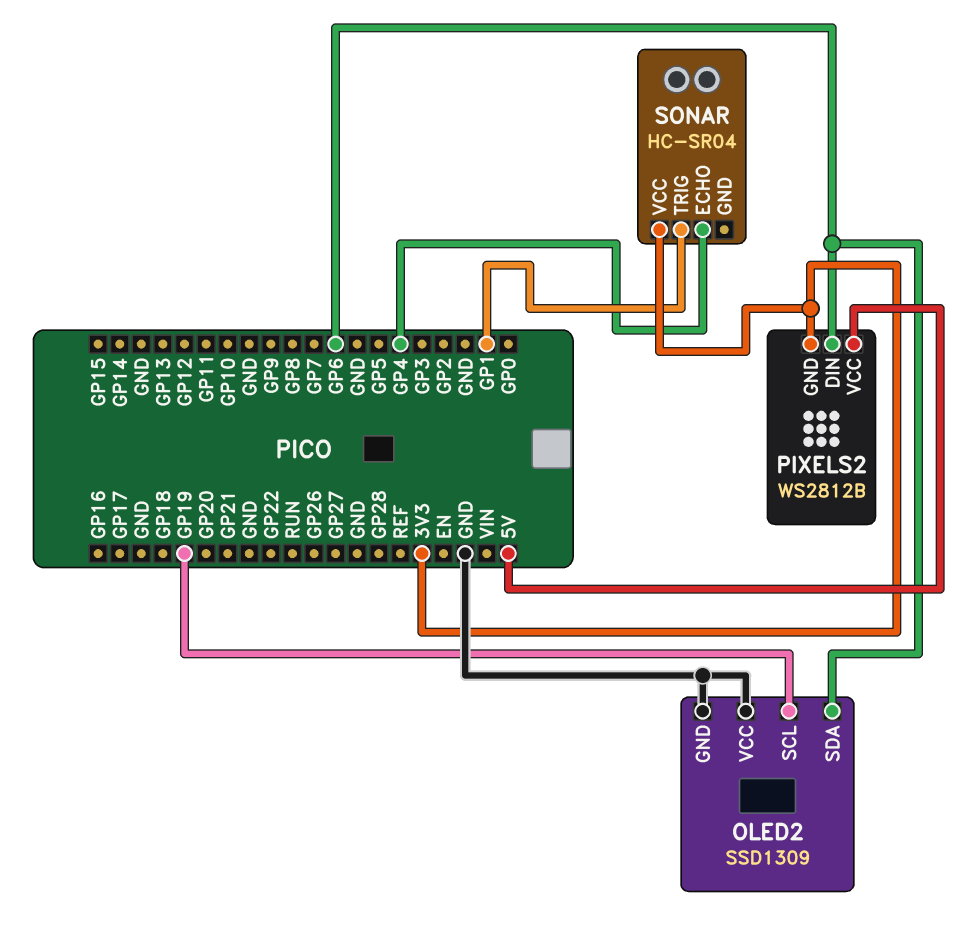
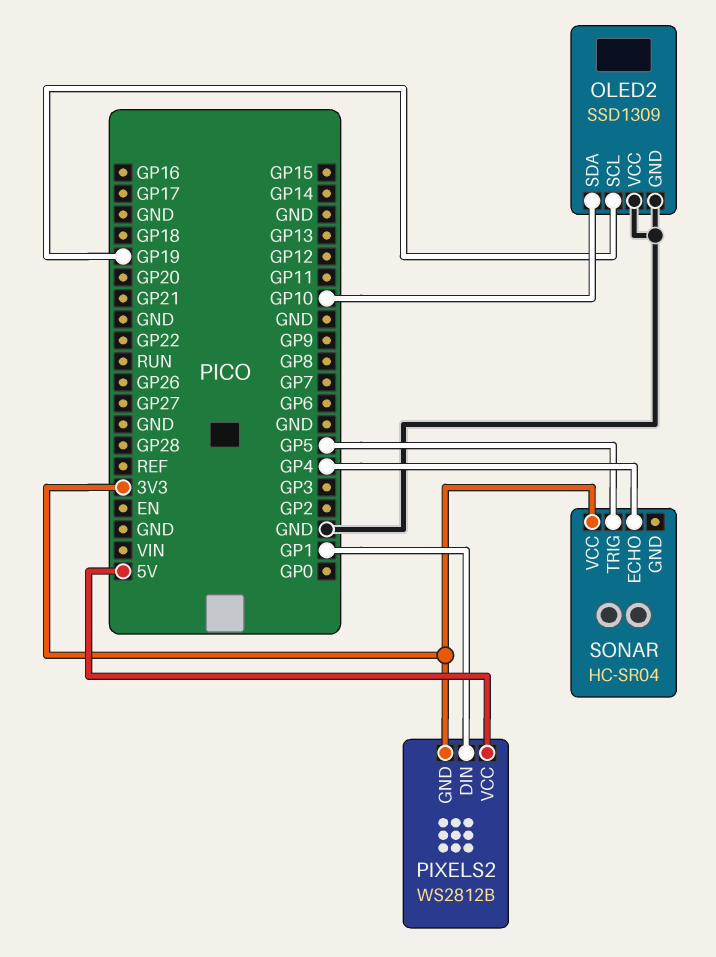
OLED2 pin SDA: GP6 -> GP10
PIXELS2 pin DIN: GP6 -> GP1
SONAR pin TRIG: GP1 -> GP5

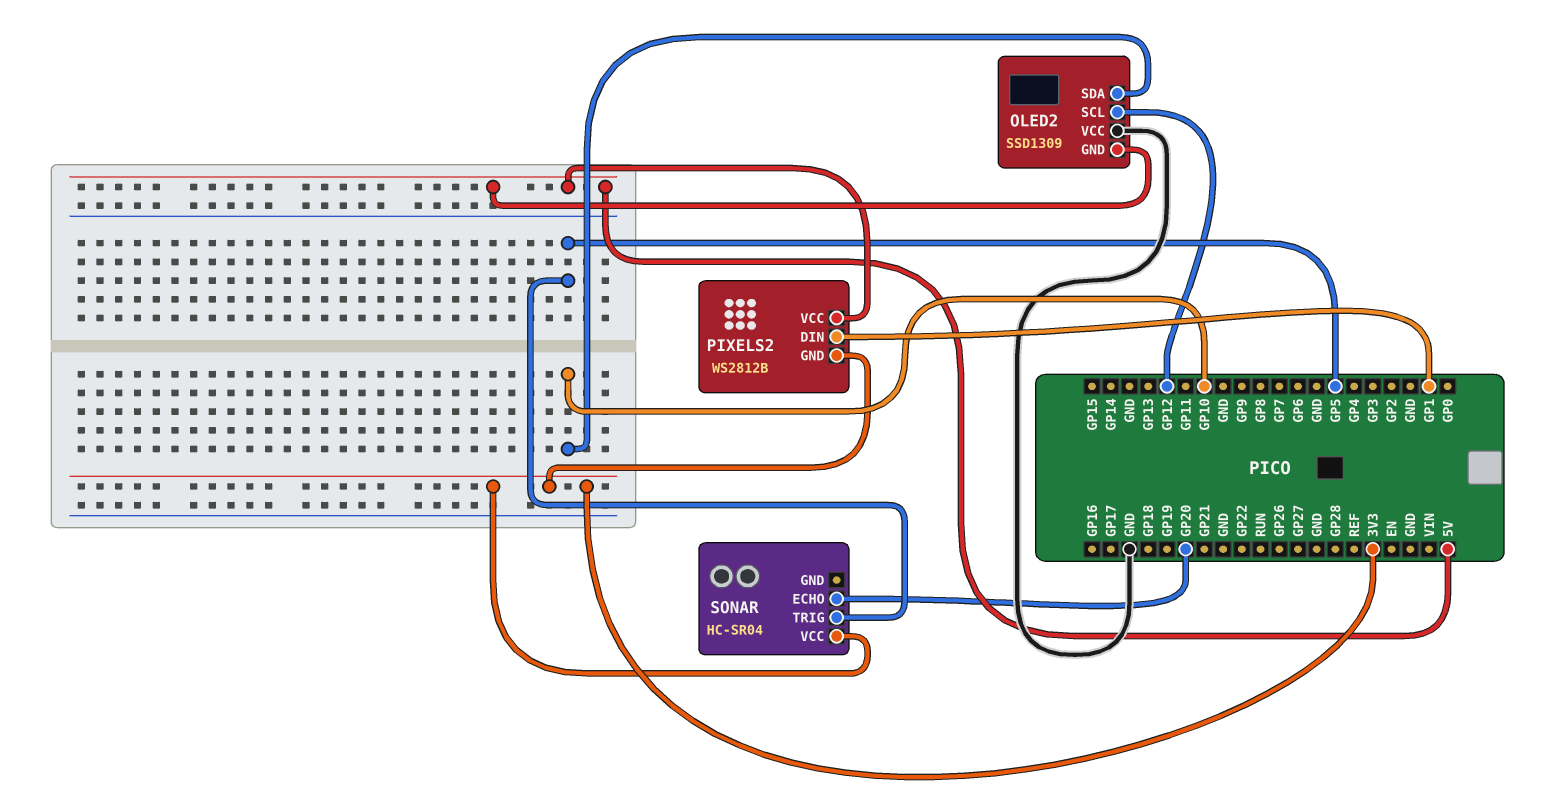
OLED2 pin GND: GND -> 5V
OLED2 pin SCL: GP19 -> GP12
SONAR pin ECHO: GP4 -> GP20

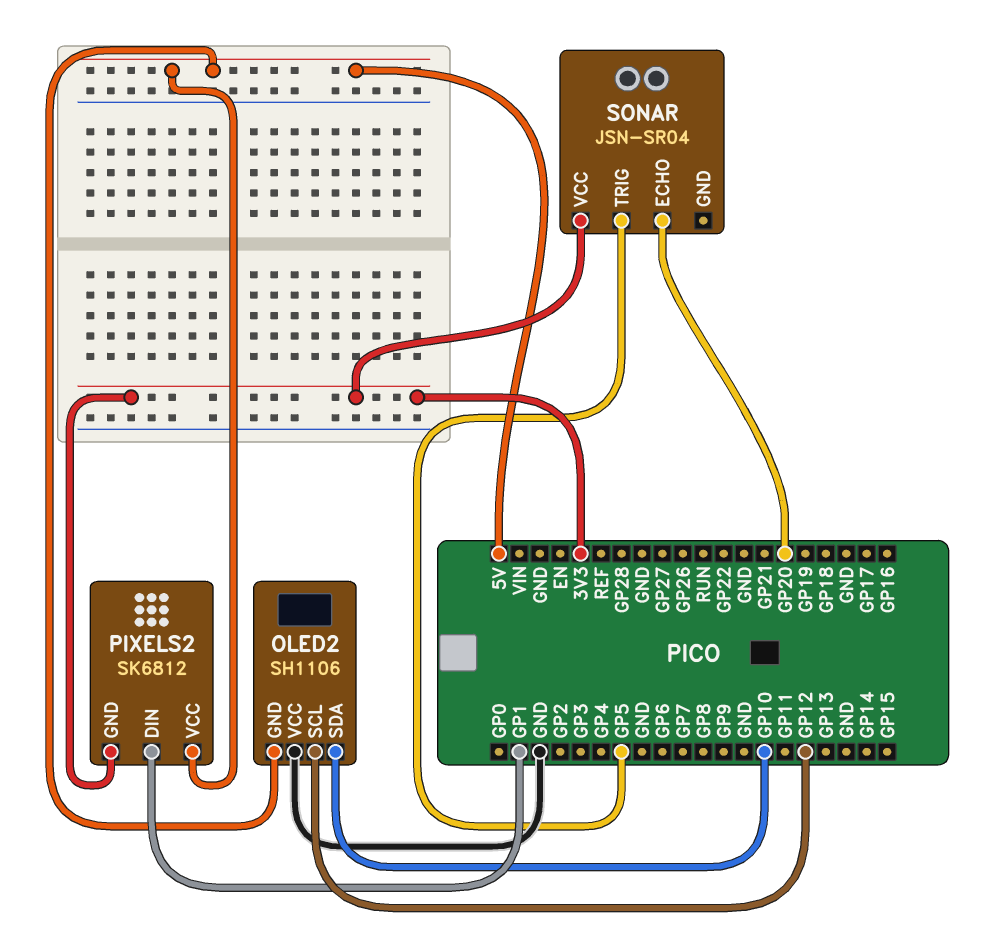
OLED2: SSD1309 -> SH1106
PIXELS2: WS2812B -> SK6812
SONAR: HC-SR04 -> JSN-SR04

